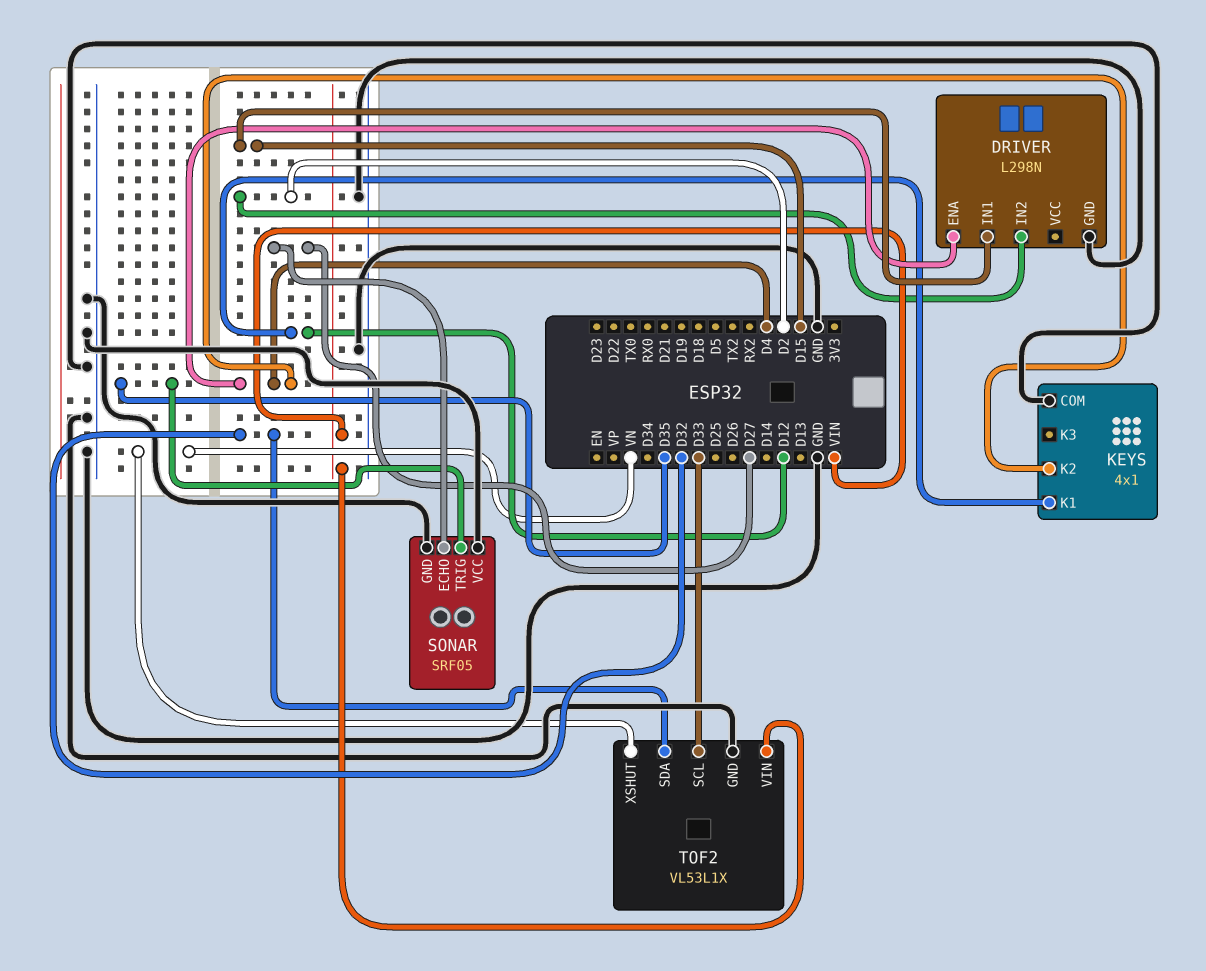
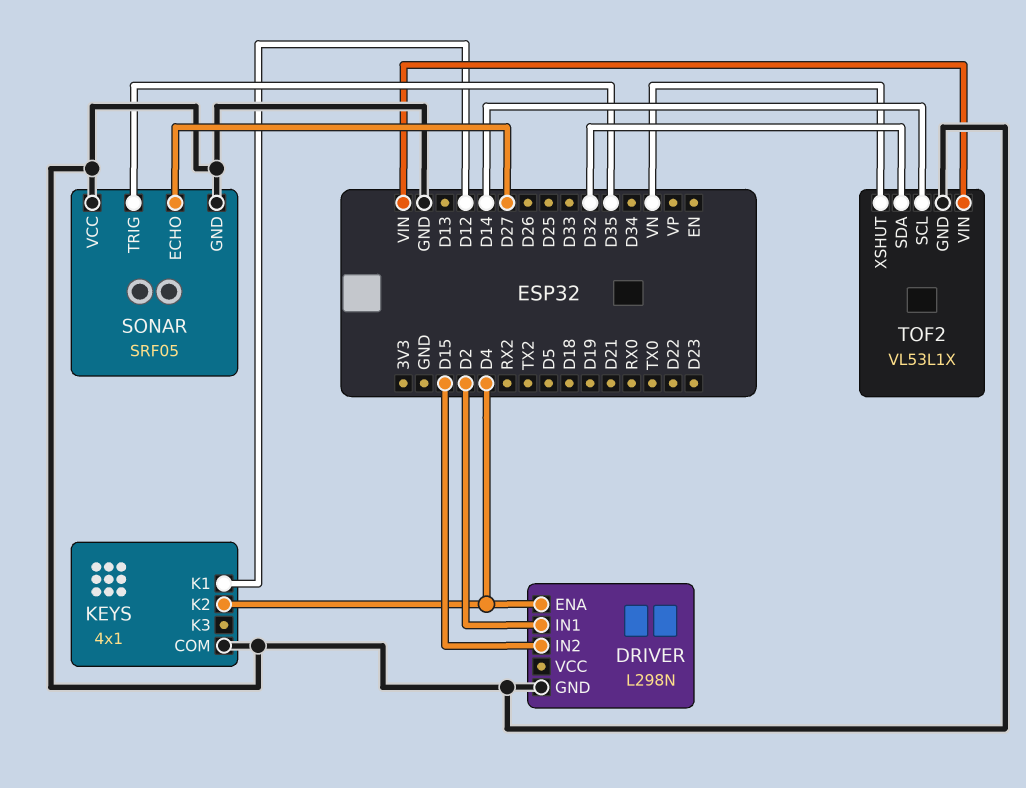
DRIVER pin IN1: D15 -> D2
DRIVER pin IN2: D2 -> D15
TOF2 pin SCL: D33 -> D14

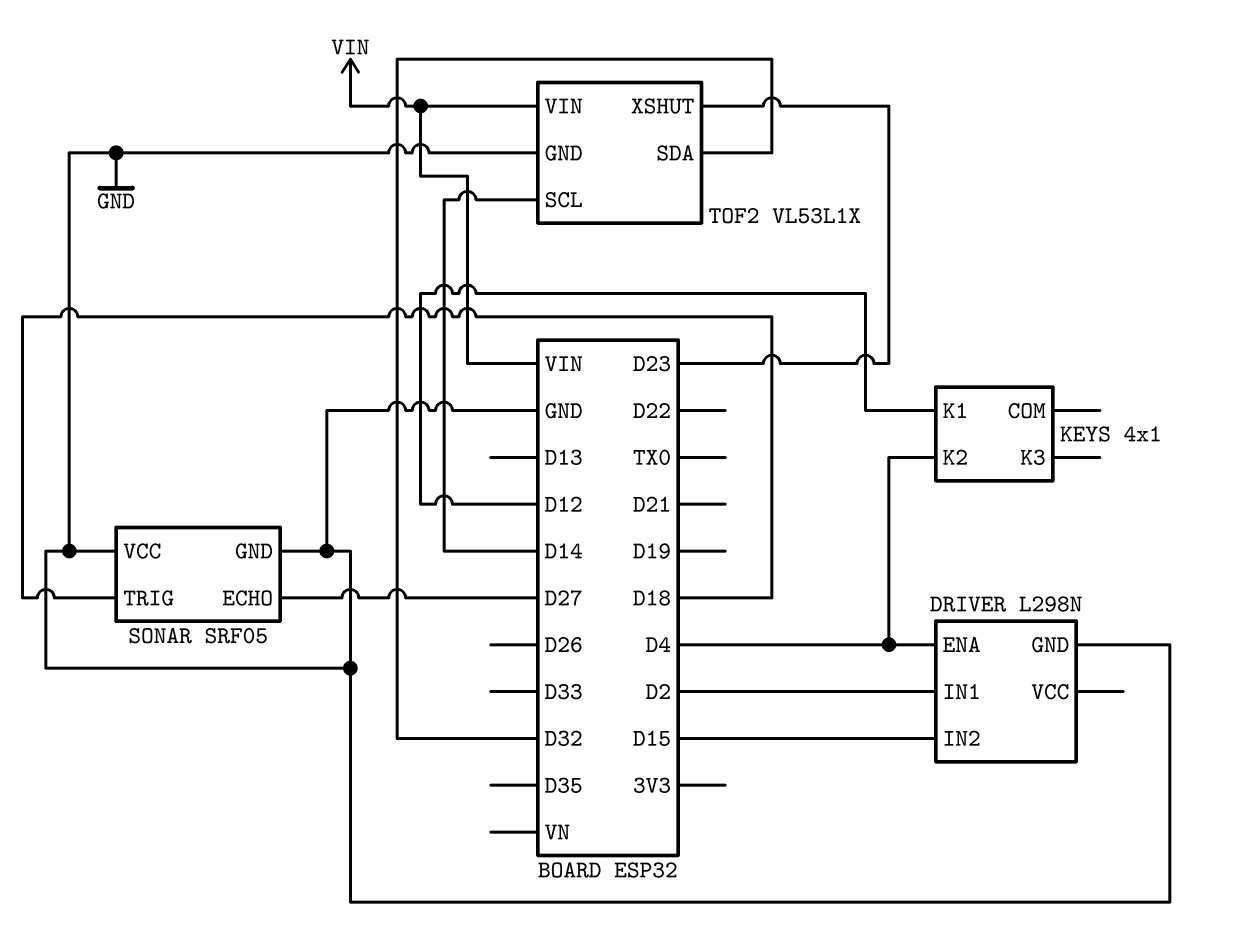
KEYS pin COM: GND -> none
SONAR pin TRIG: D35 -> D18
TOF2 pin XSHUT: VN -> D23

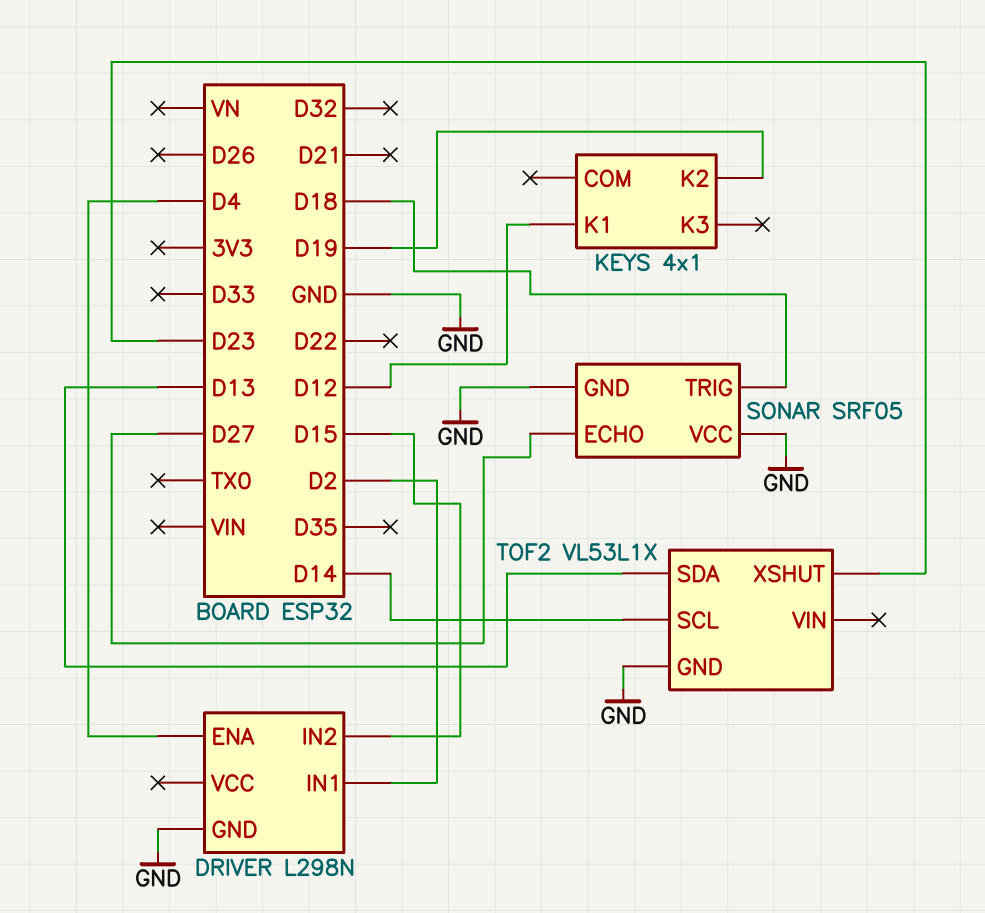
KEYS pin K2: D4 -> D19
TOF2 pin SDA: D32 -> D13
TOF2 pin VIN: VIN -> none

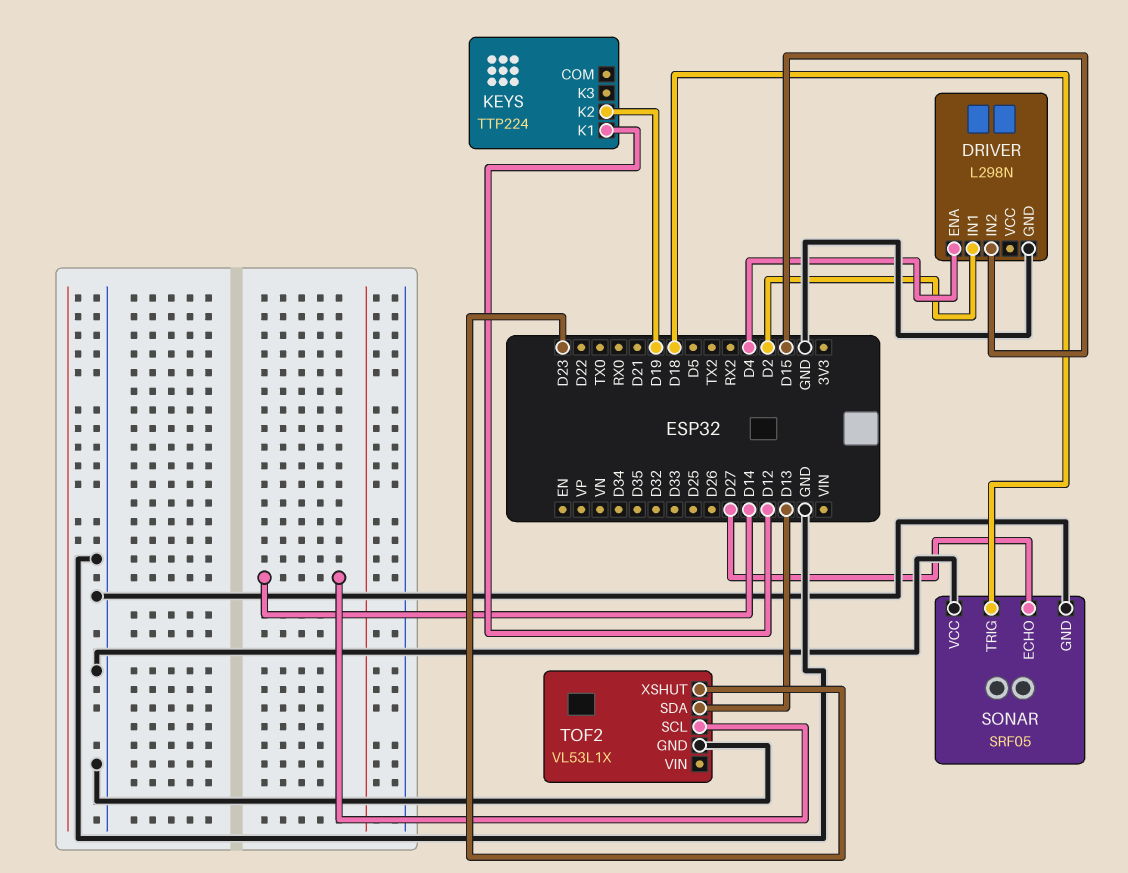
KEYS: 4x1 -> TTP224

